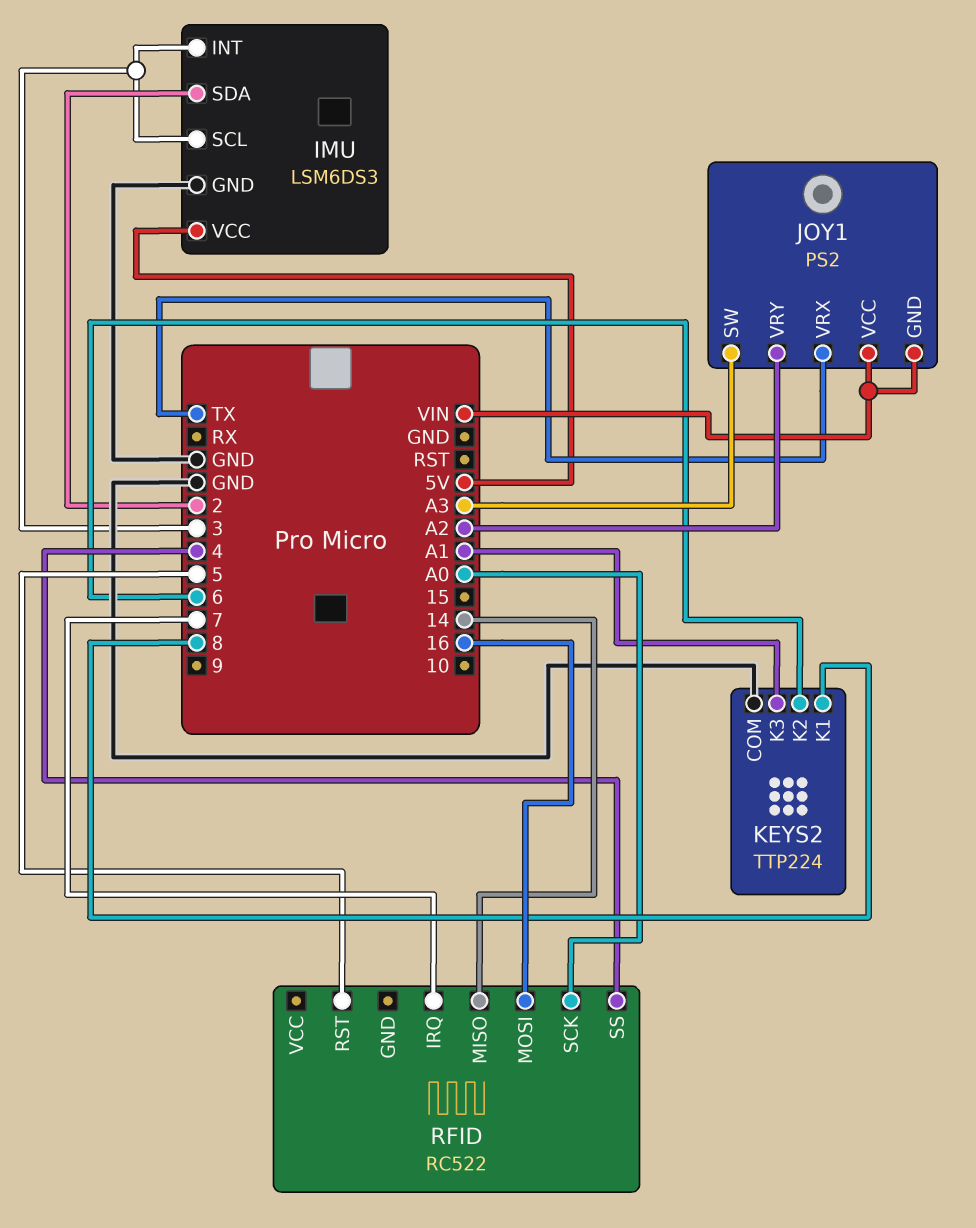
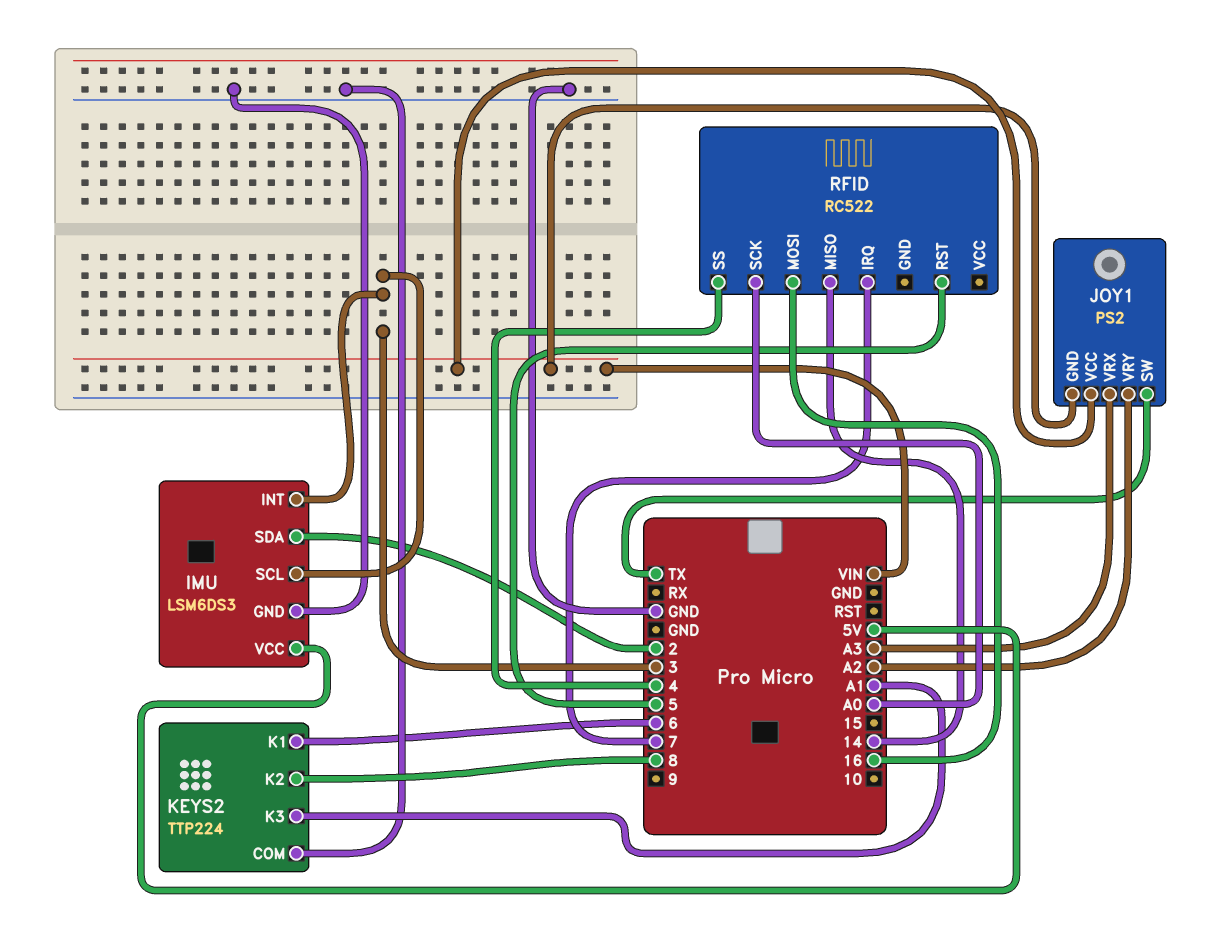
JOY1 pin SW: A3 -> TX
JOY1 pin VRX: TX -> A3
KEYS2 pin K1: 8 -> 6
KEYS2 pin K2: 6 -> 8

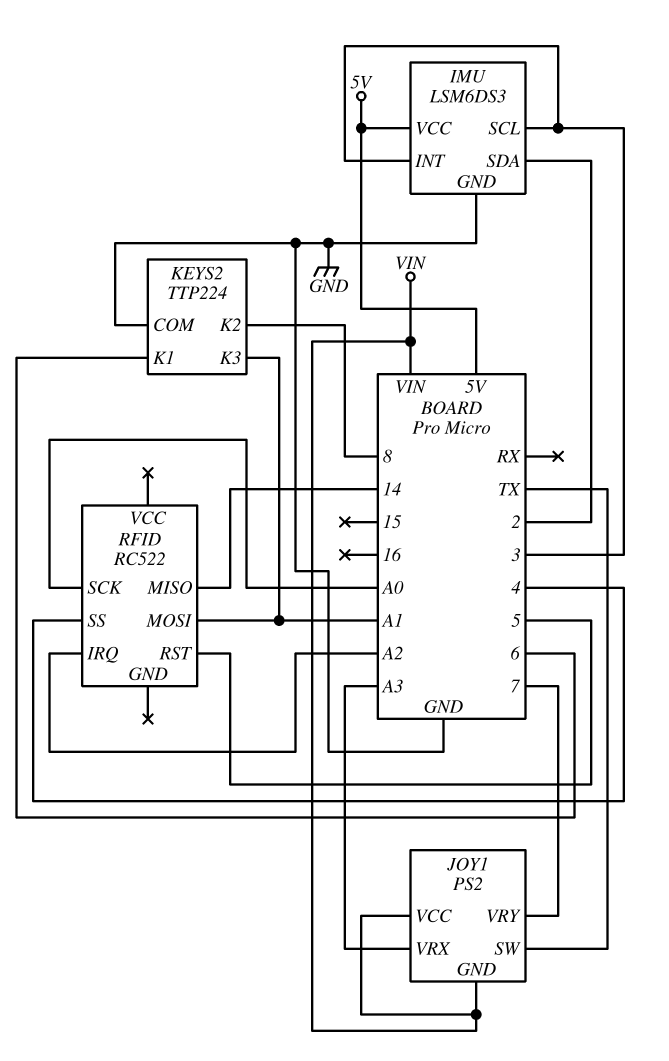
JOY1 pin VRY: A2 -> 7
RFID pin IRQ: 7 -> A2
RFID pin MOSI: 16 -> A1

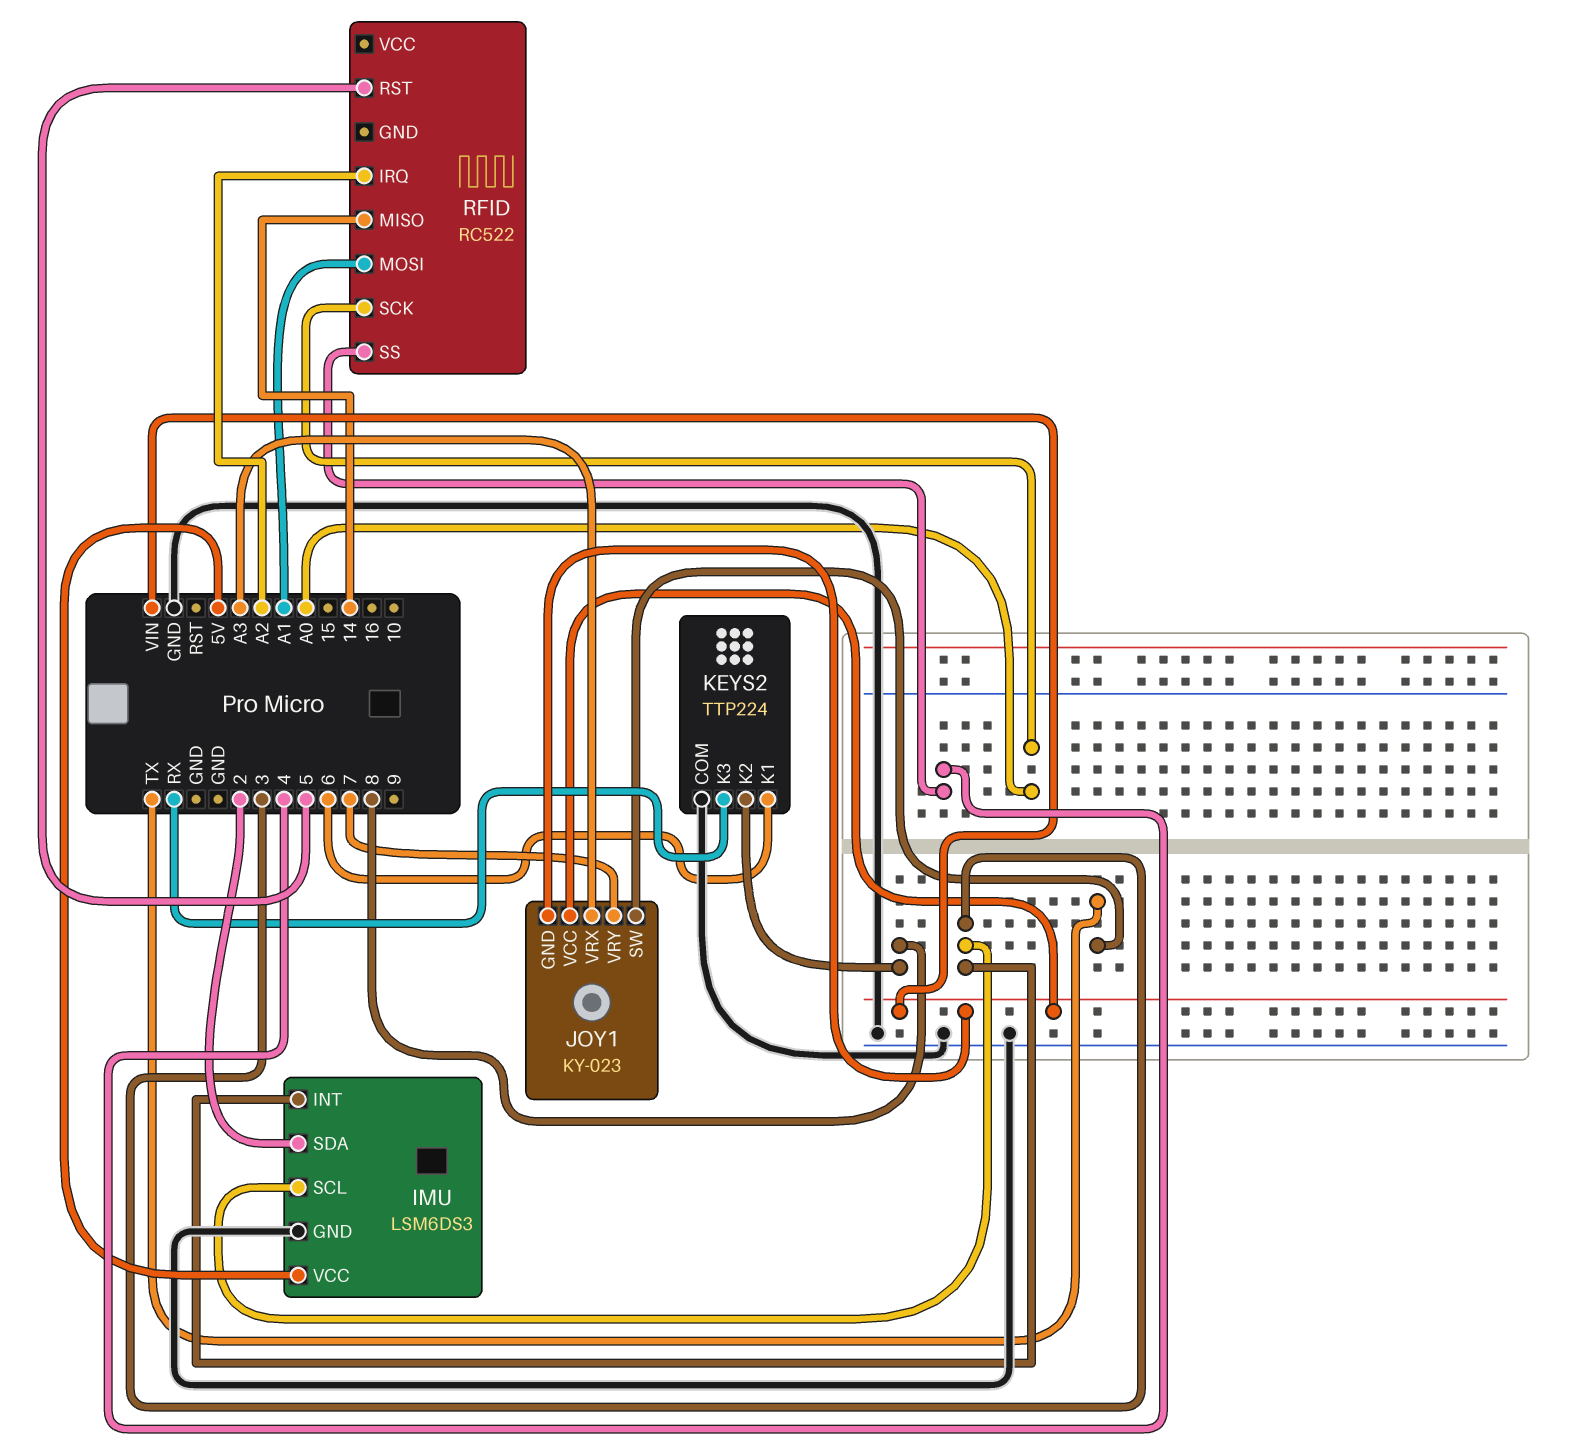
JOY1: PS2 -> KY-023
KEYS2 pin K3: A1 -> RX

